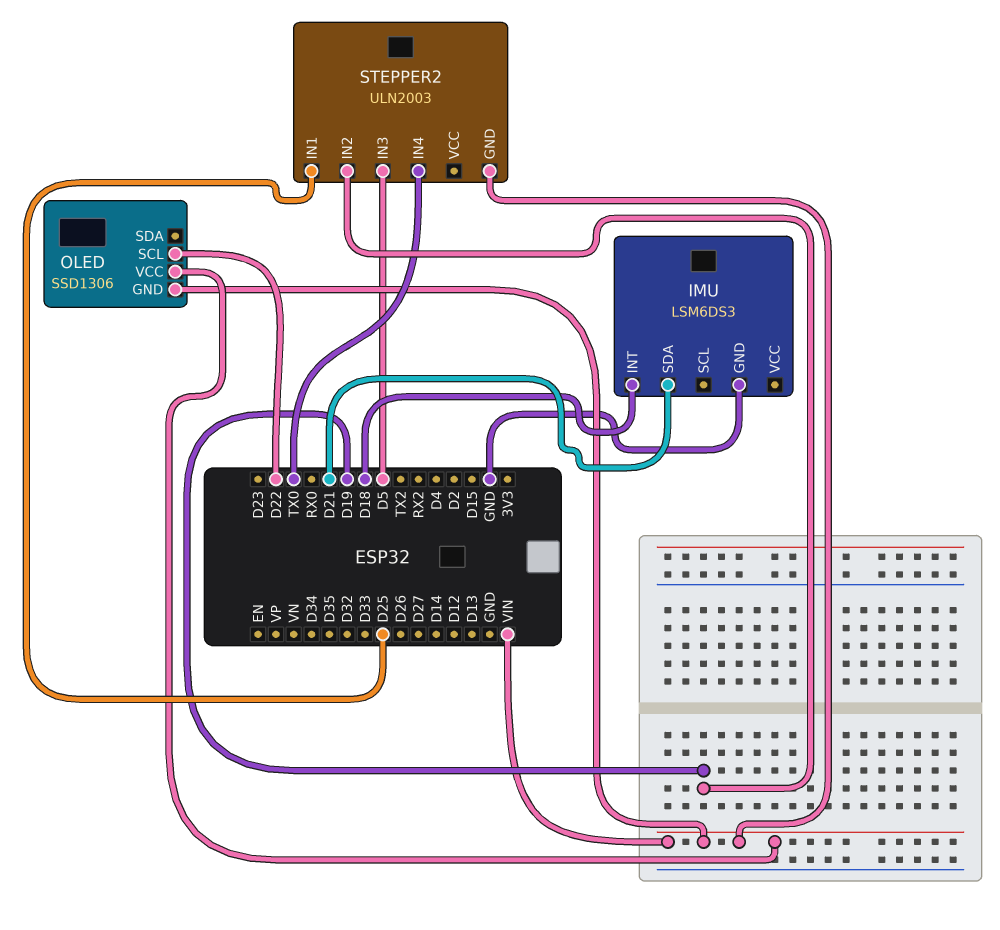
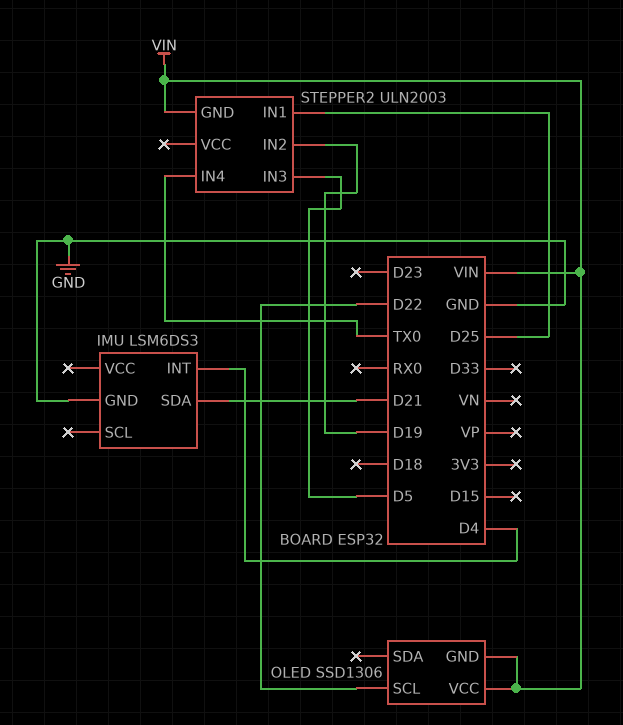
IMU pin INT: D18 -> D4

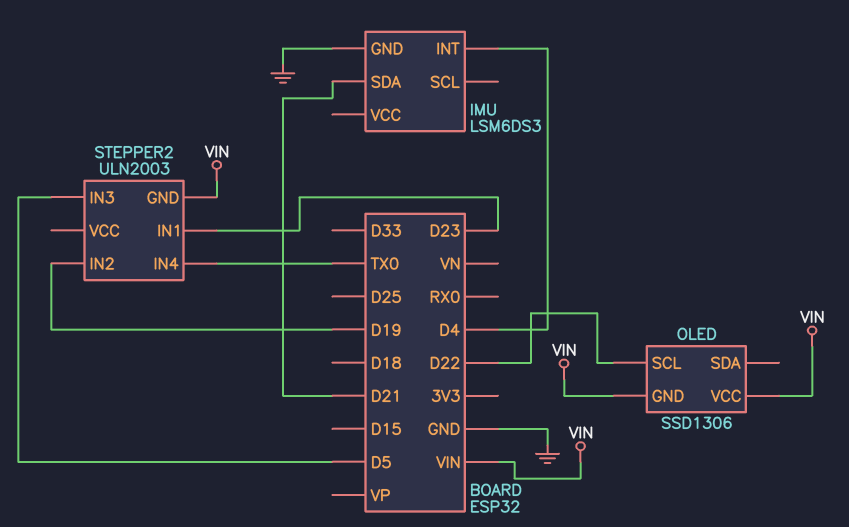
STEPPER2 pin IN1: D25 -> D23

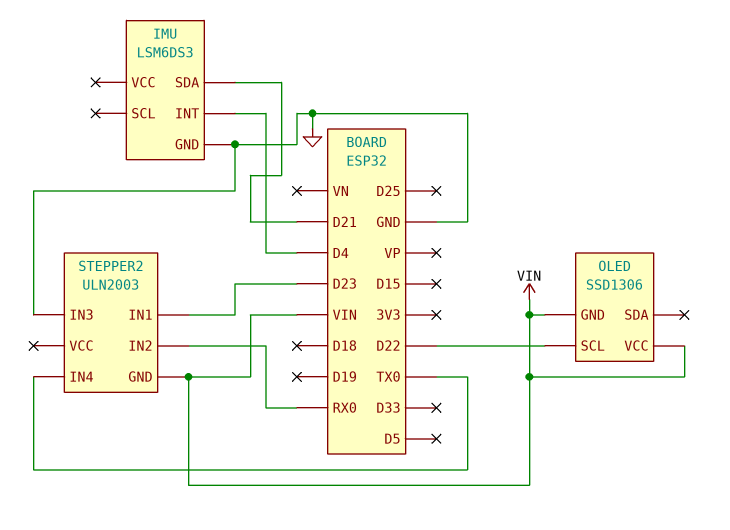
STEPPER2 pin IN2: D19 -> RX0
STEPPER2 pin IN3: D5 -> GND

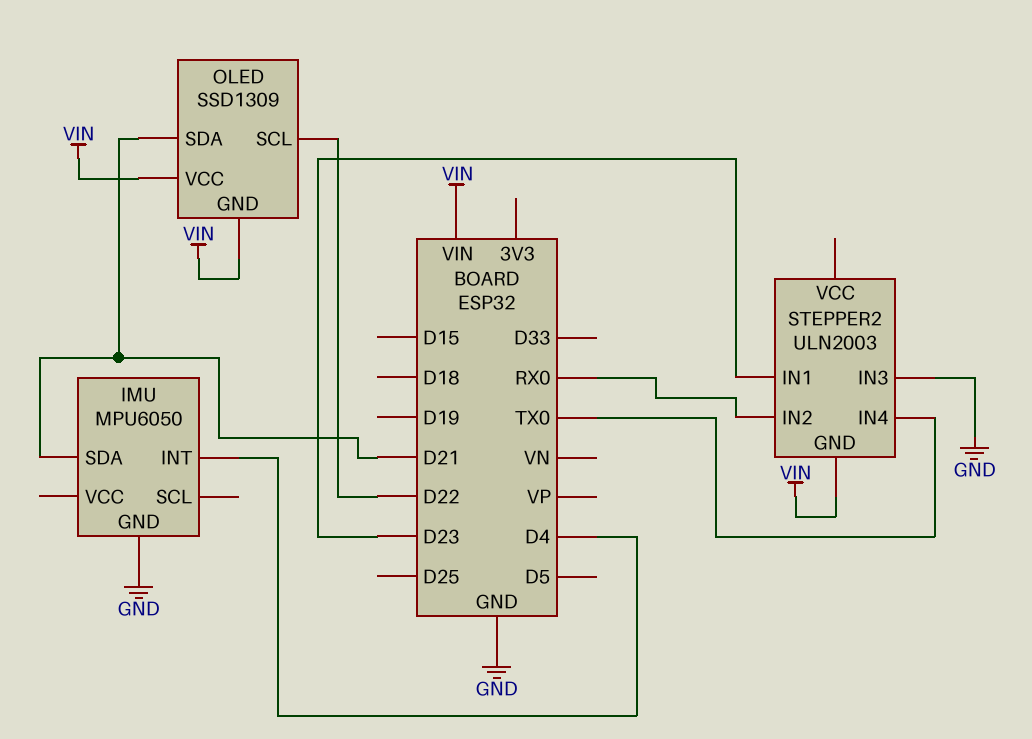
IMU: LSM6DS3 -> MPU6050
OLED: SSD1306 -> SSD1309
OLED pin SDA: none -> D21

